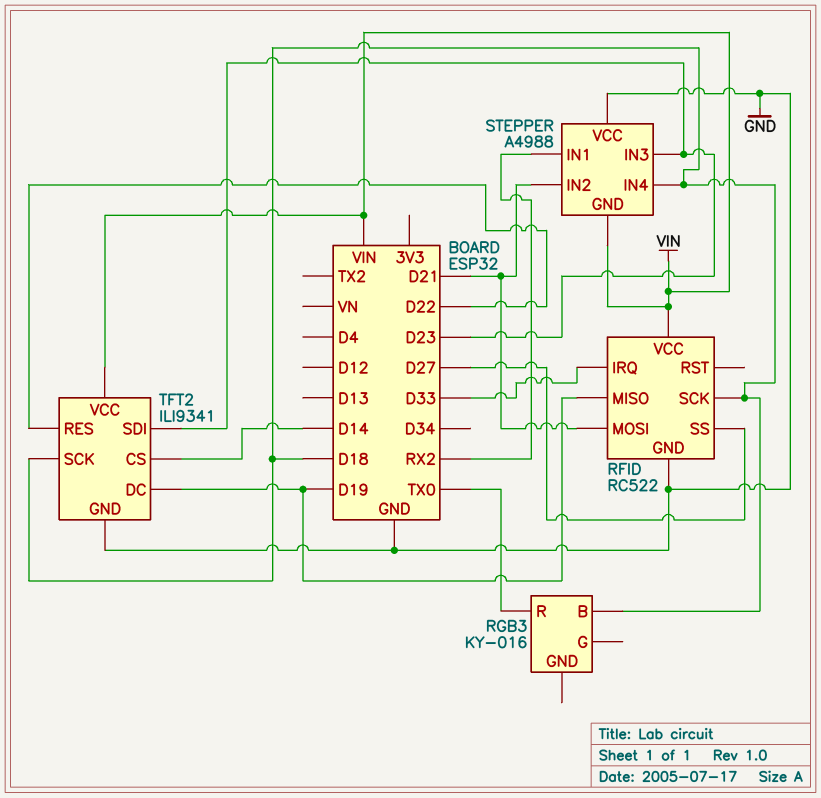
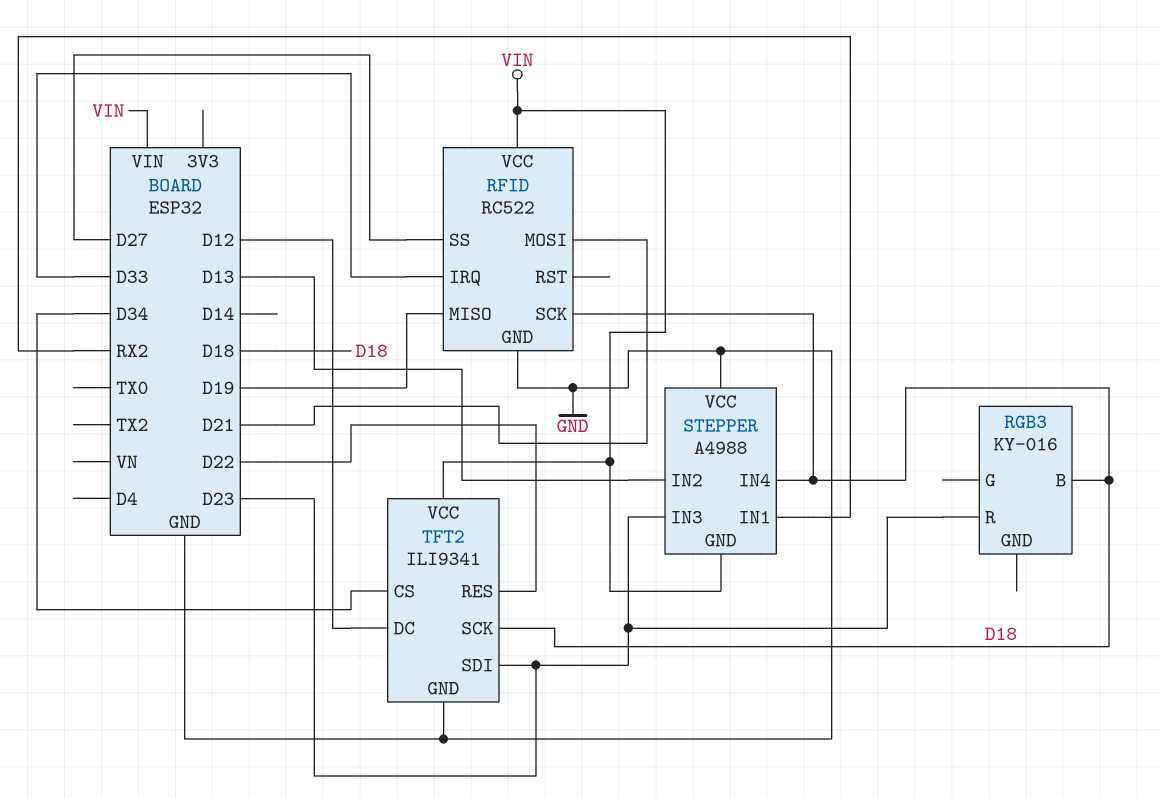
RGB3 pin R: TX0 -> D23
STEPPER pin IN2: D21 -> D13
TFT2 pin CS: D14 -> D34
TFT2 pin DC: D19 -> D12

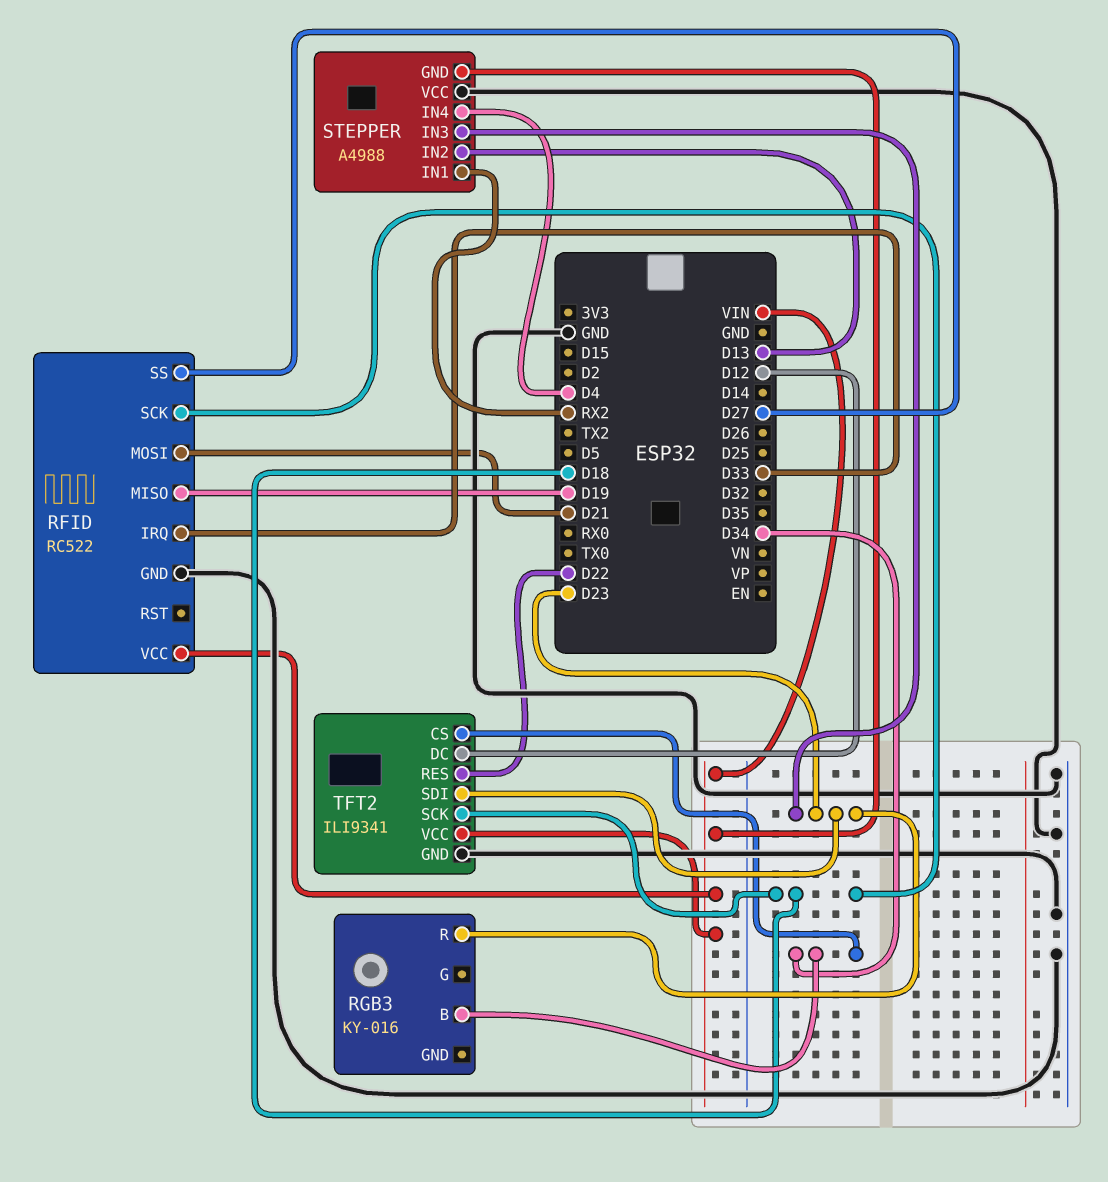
RGB3 pin B: D18 -> D34
STEPPER pin IN4: D18 -> D4

